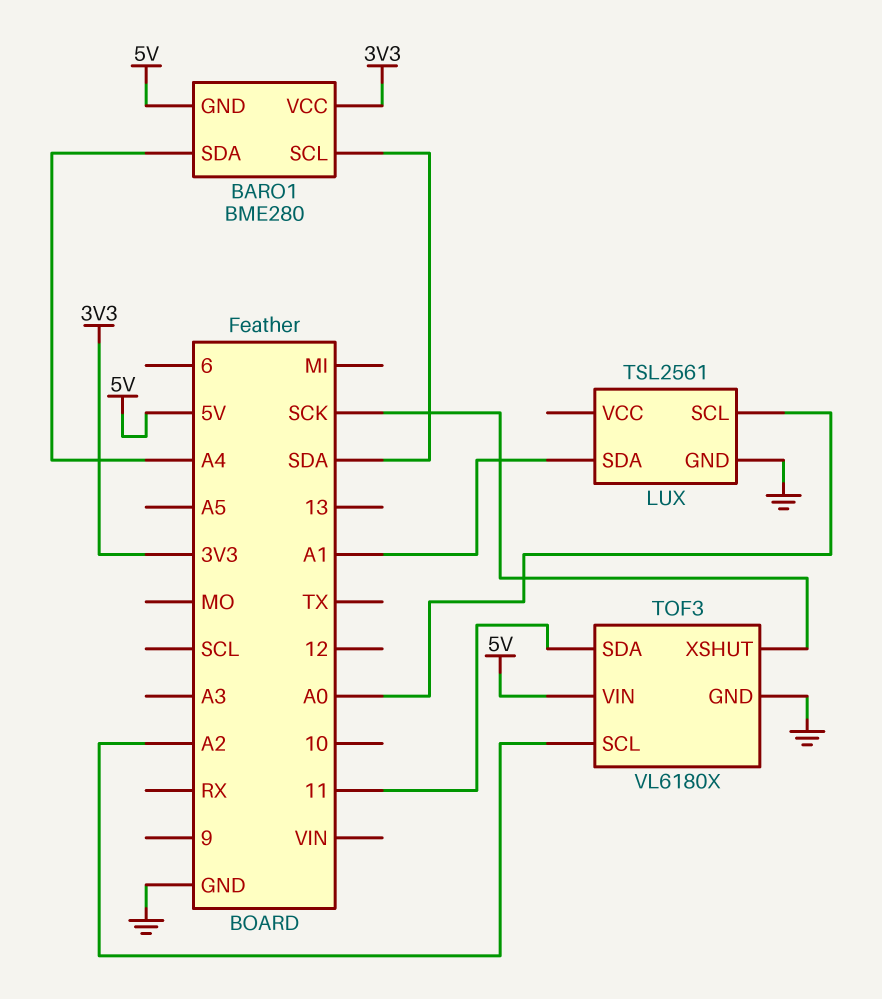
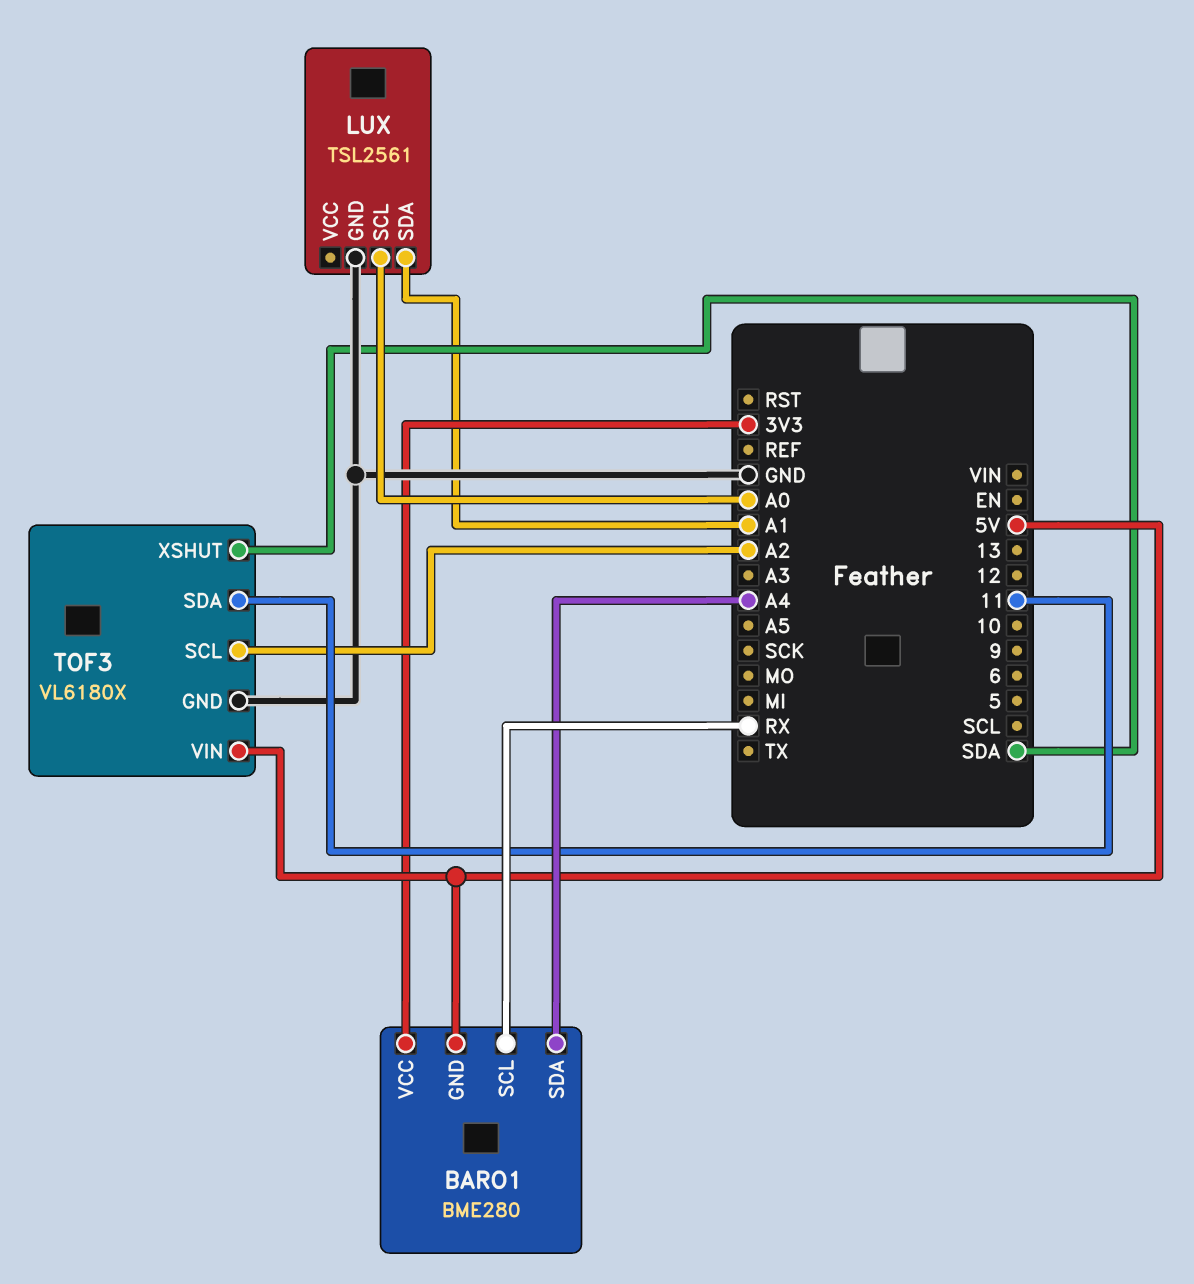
BARO1 pin SCL: SDA -> RX
TOF3 pin XSHUT: SCK -> SDA

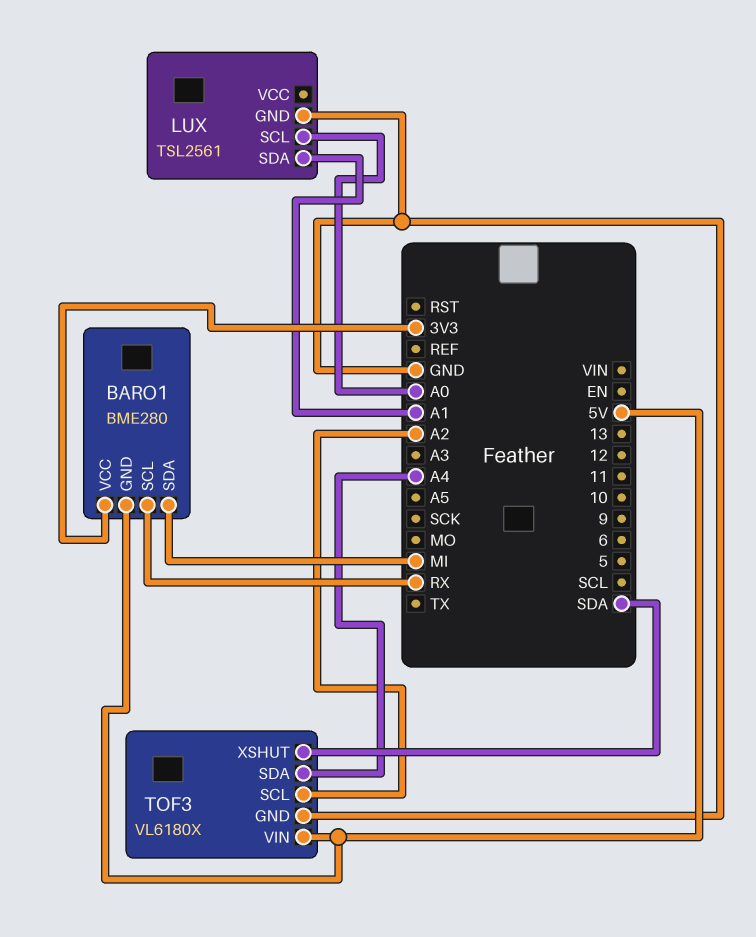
BARO1 pin SDA: A4 -> MI
TOF3 pin SDA: 11 -> A4

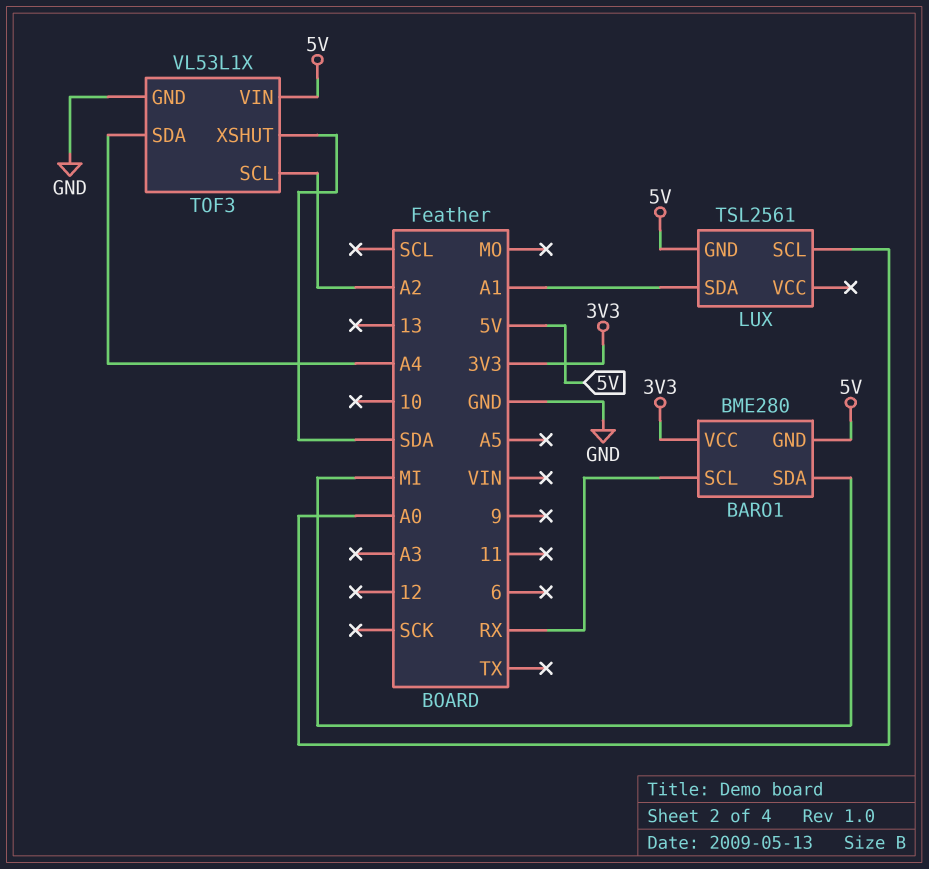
LUX pin GND: GND -> 5V
TOF3: VL6180X -> VL53L1X

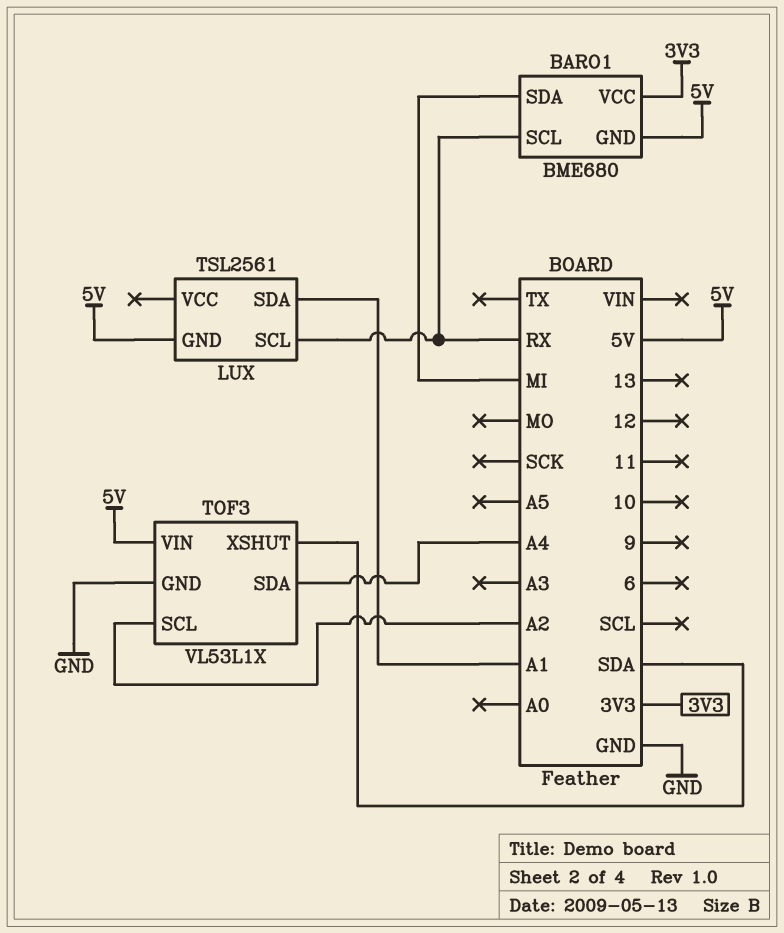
BARO1: BME280 -> BME680
LUX pin SCL: A0 -> RX

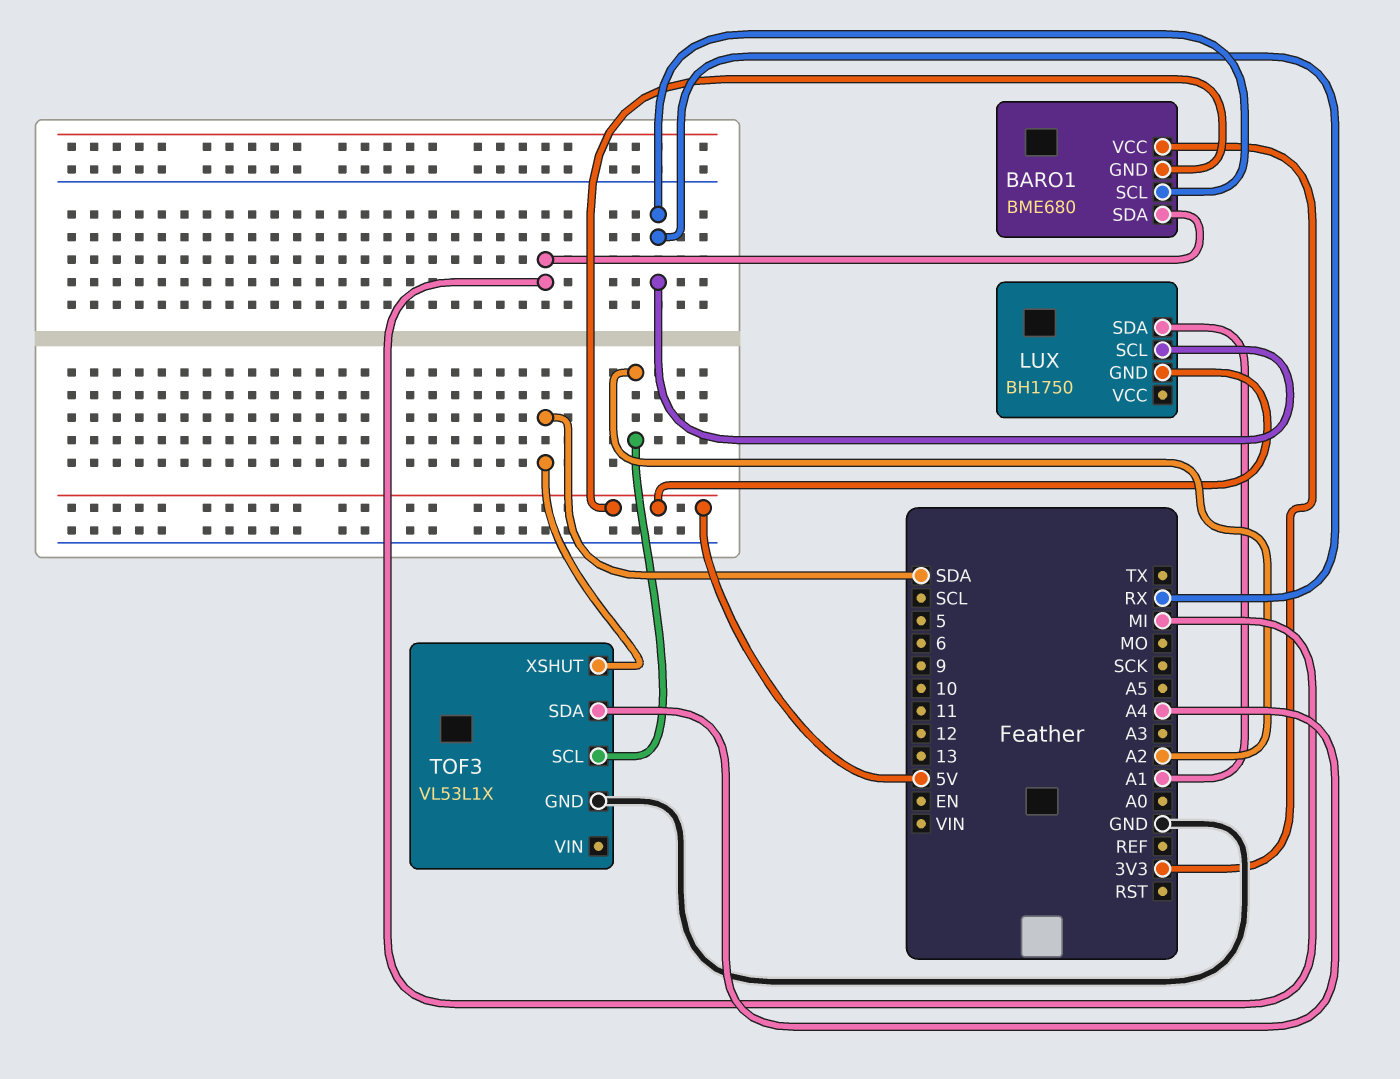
LUX: TSL2561 -> BH1750
TOF3 pin VIN: 5V -> none

